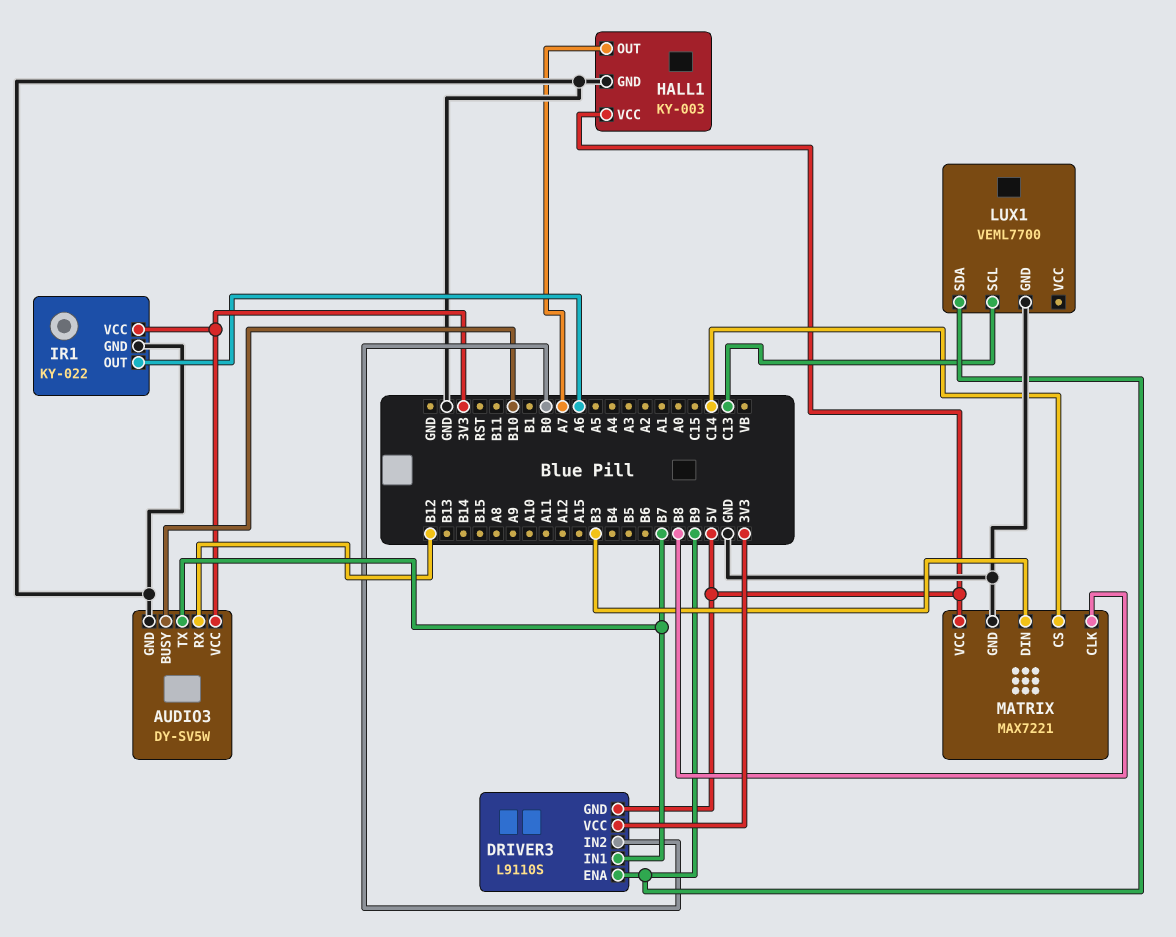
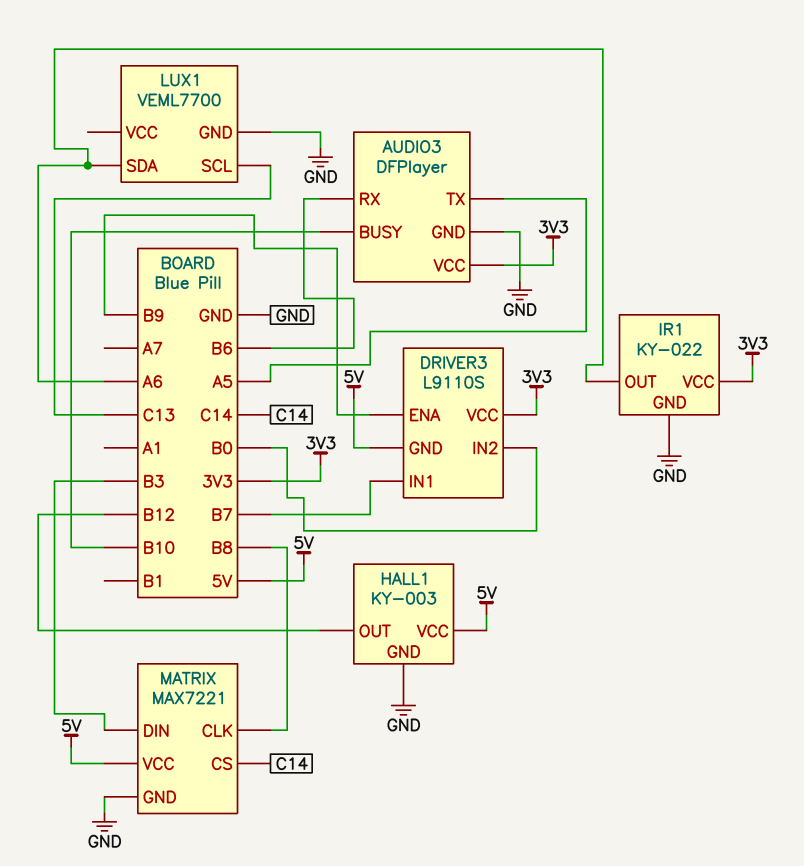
AUDIO3: DY-SV5W -> DFPlayer
AUDIO3 pin RX: B12 -> B6
AUDIO3 pin TX: B7 -> A5
HALL1 pin OUT: A7 -> B12
LUX1 pin SDA: B9 -> A6

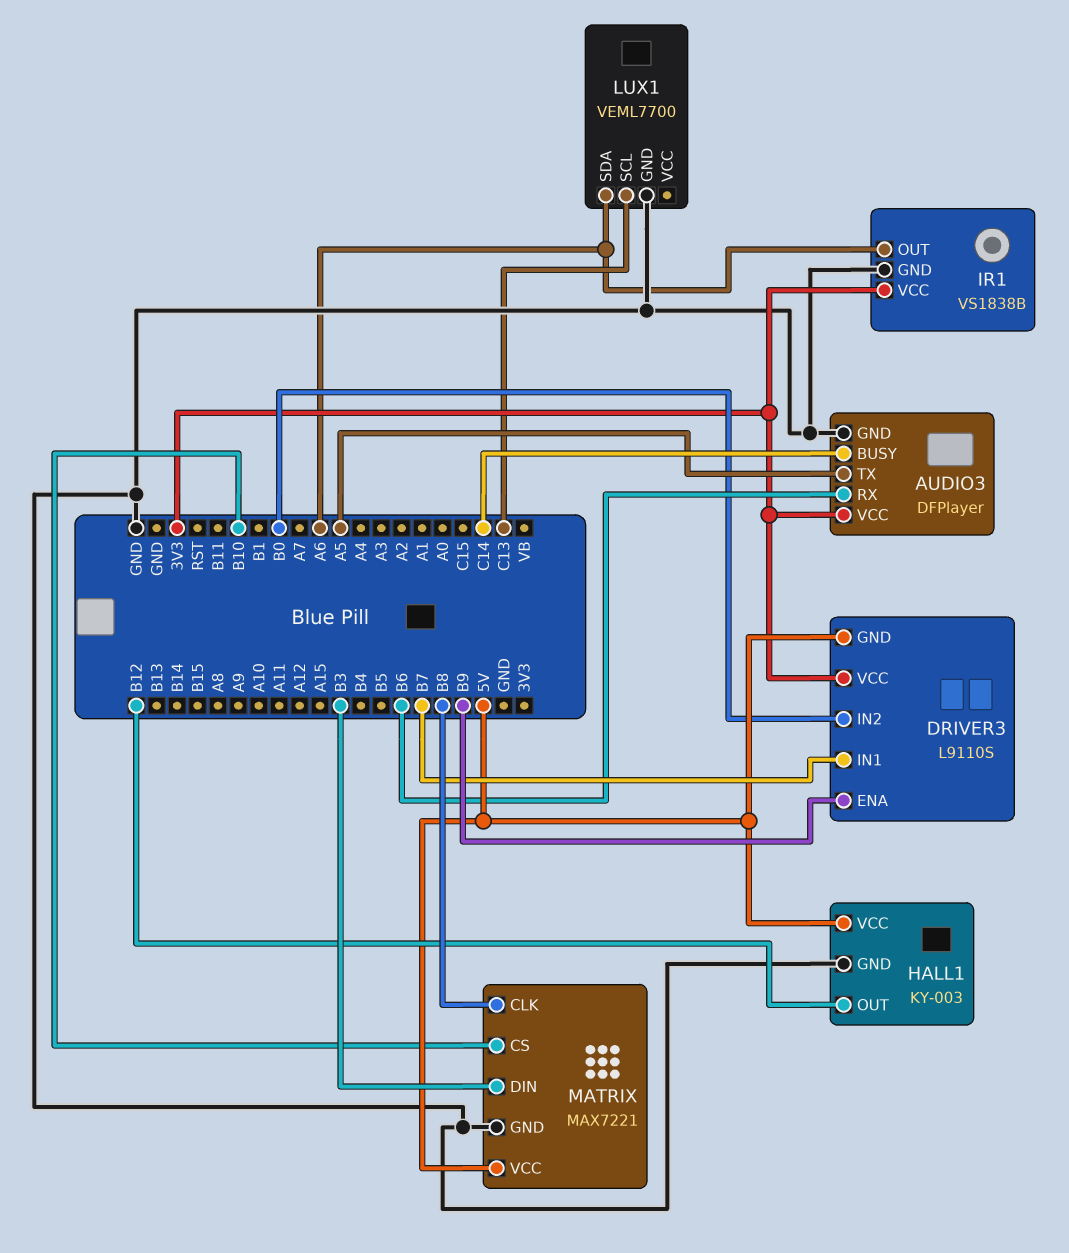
AUDIO3 pin BUSY: B10 -> C14
IR1: KY-022 -> VS1838B
MATRIX pin CS: C14 -> B10

